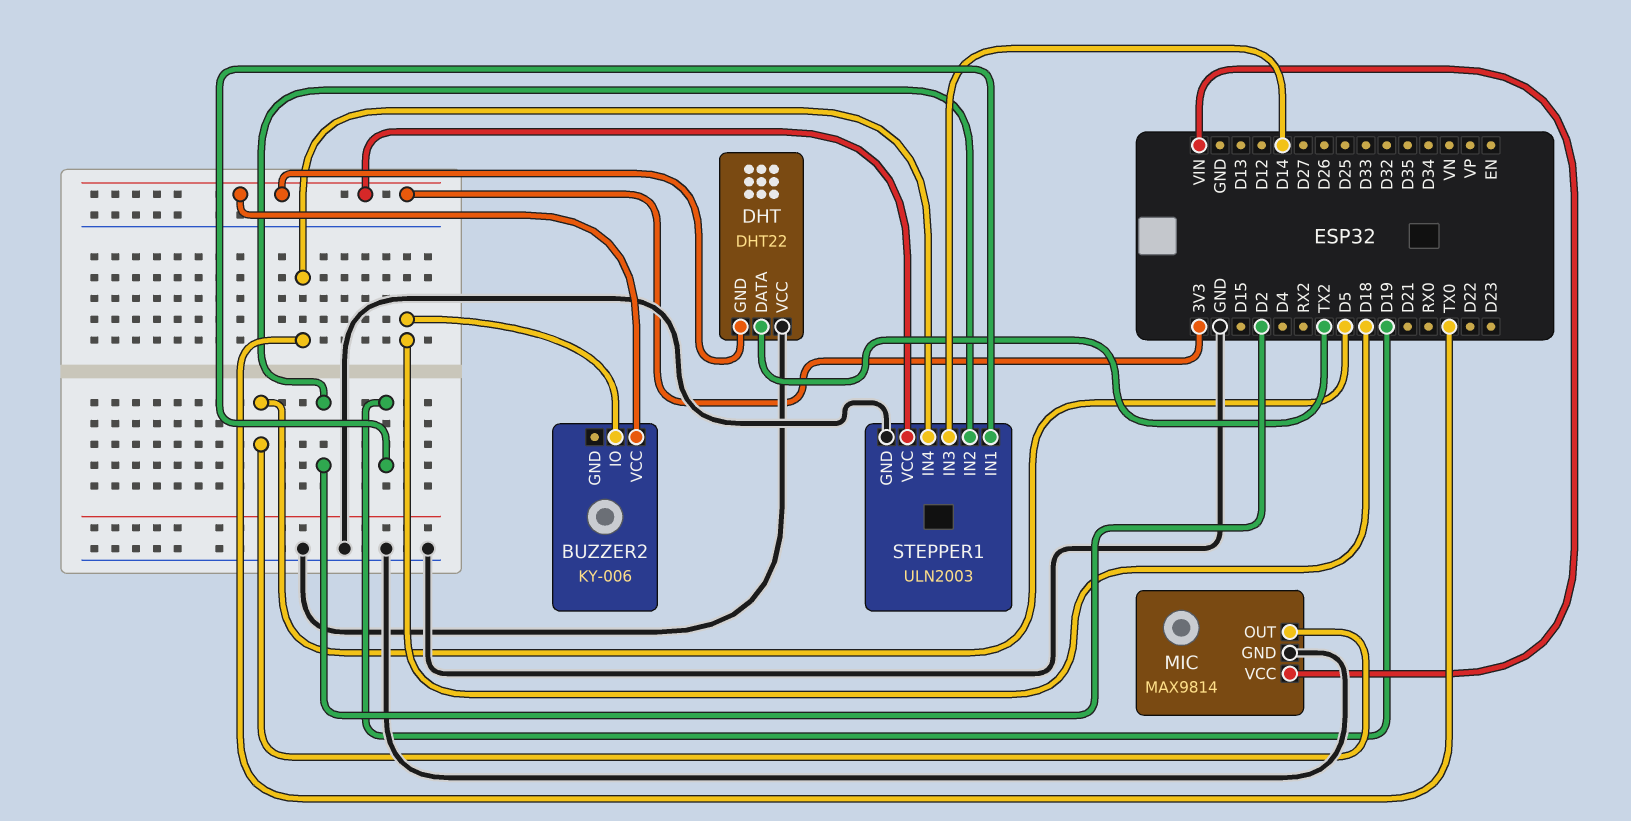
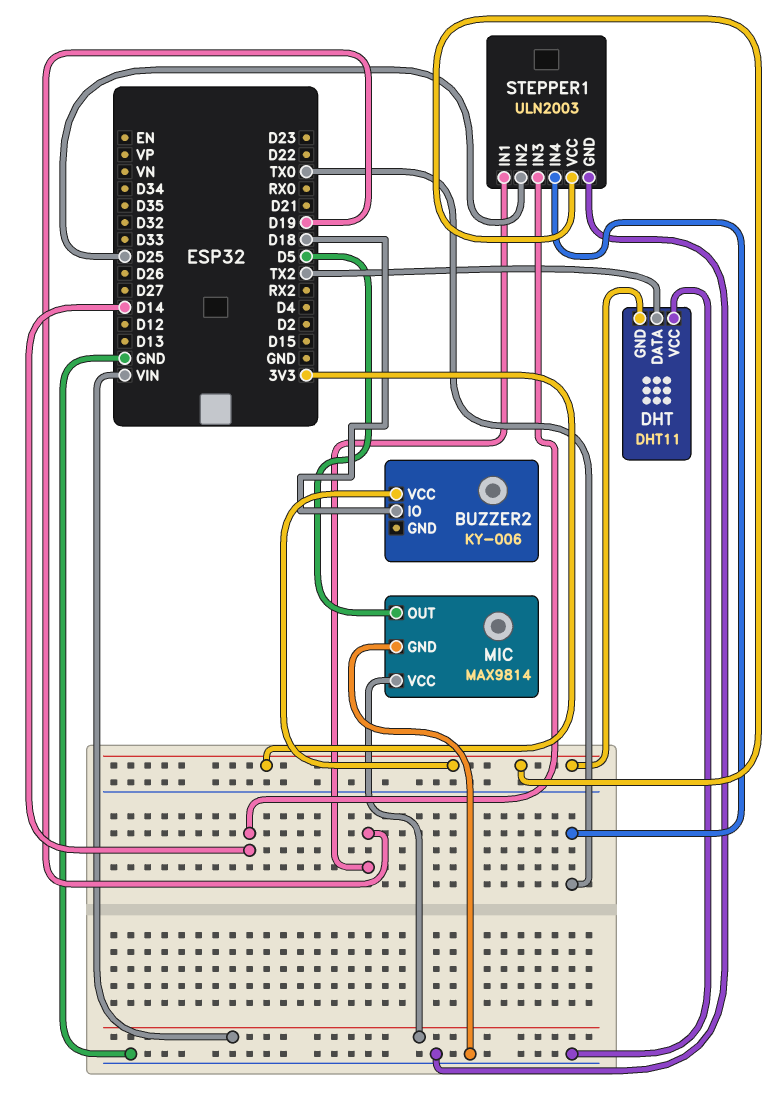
DHT: DHT22 -> DHT11
STEPPER1 pin IN2: D2 -> D25

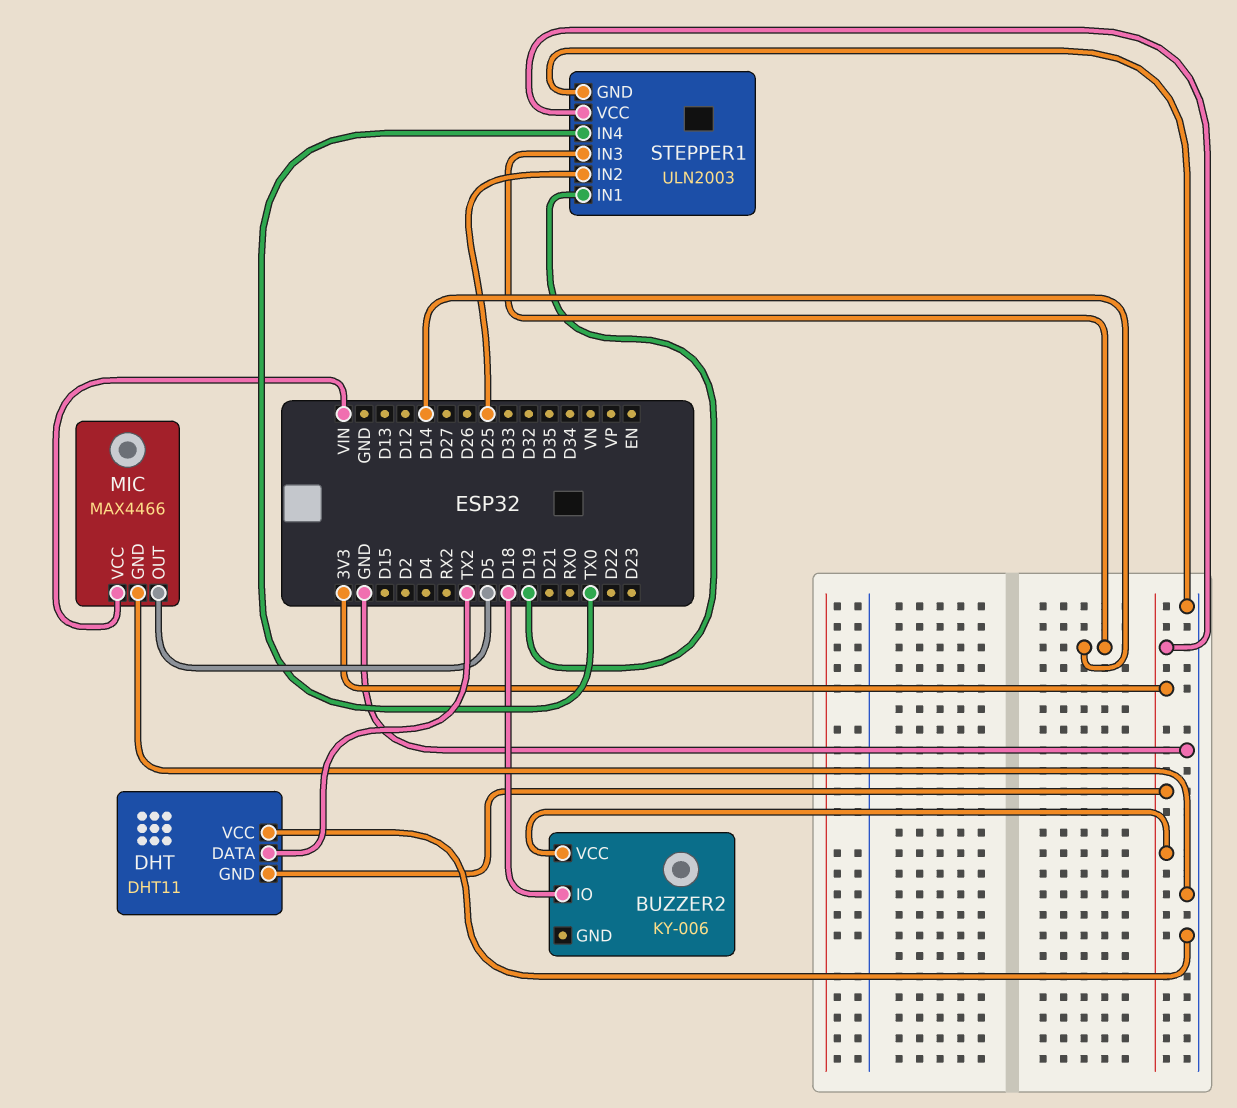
MIC: MAX9814 -> MAX4466

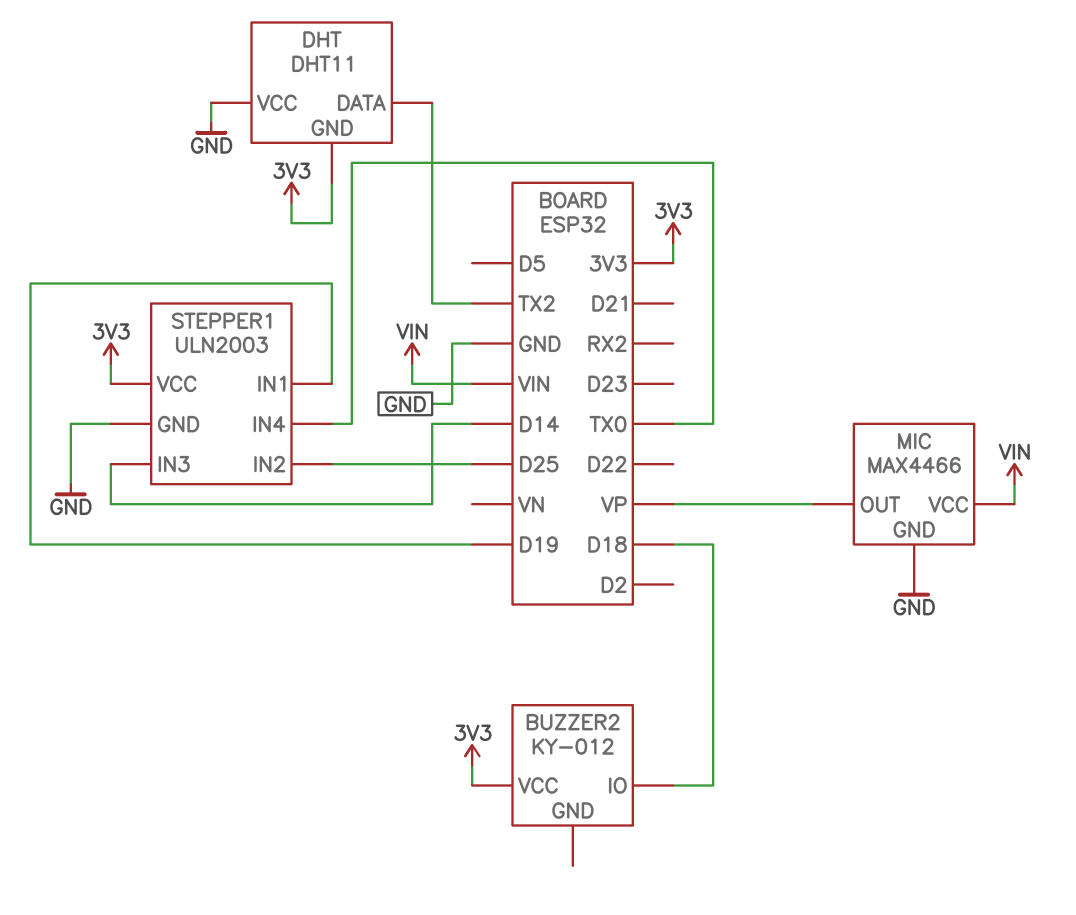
BUZZER2: KY-006 -> KY-012
MIC pin OUT: D5 -> VP

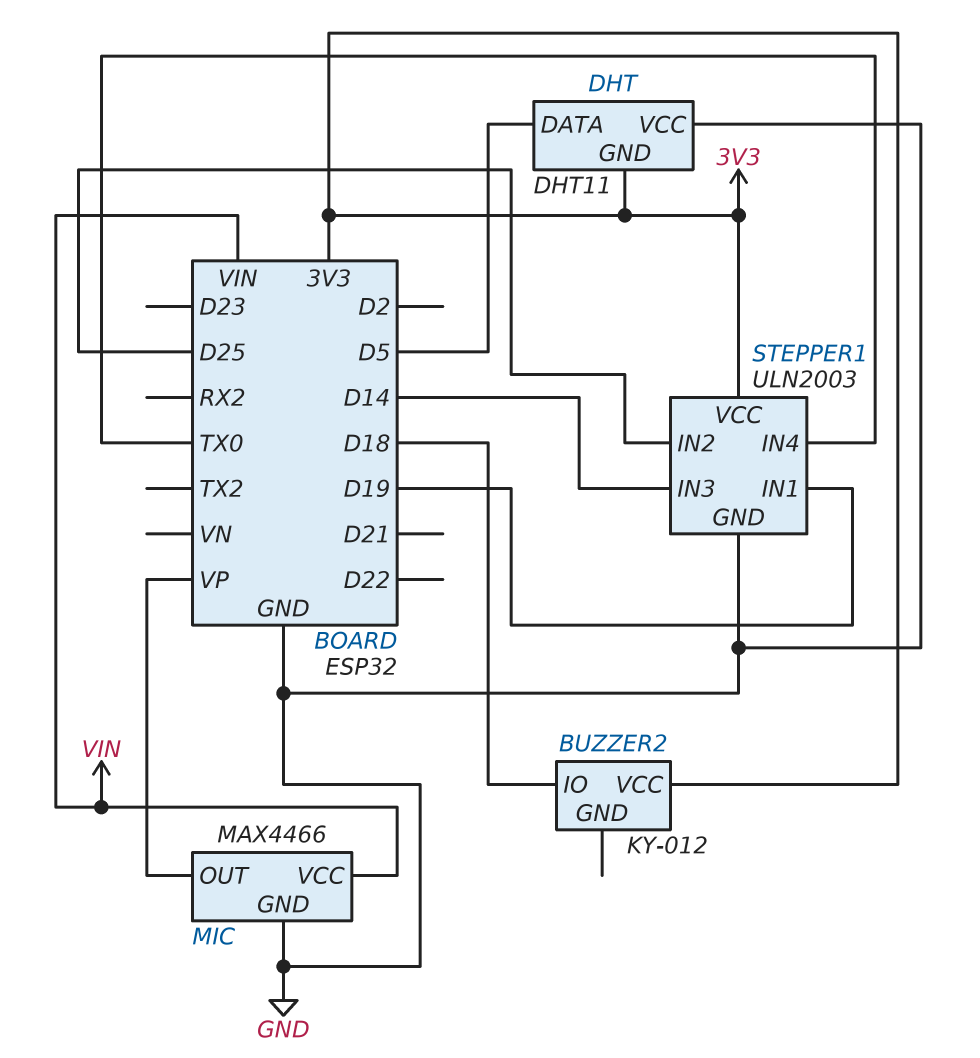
DHT pin DATA: TX2 -> D5

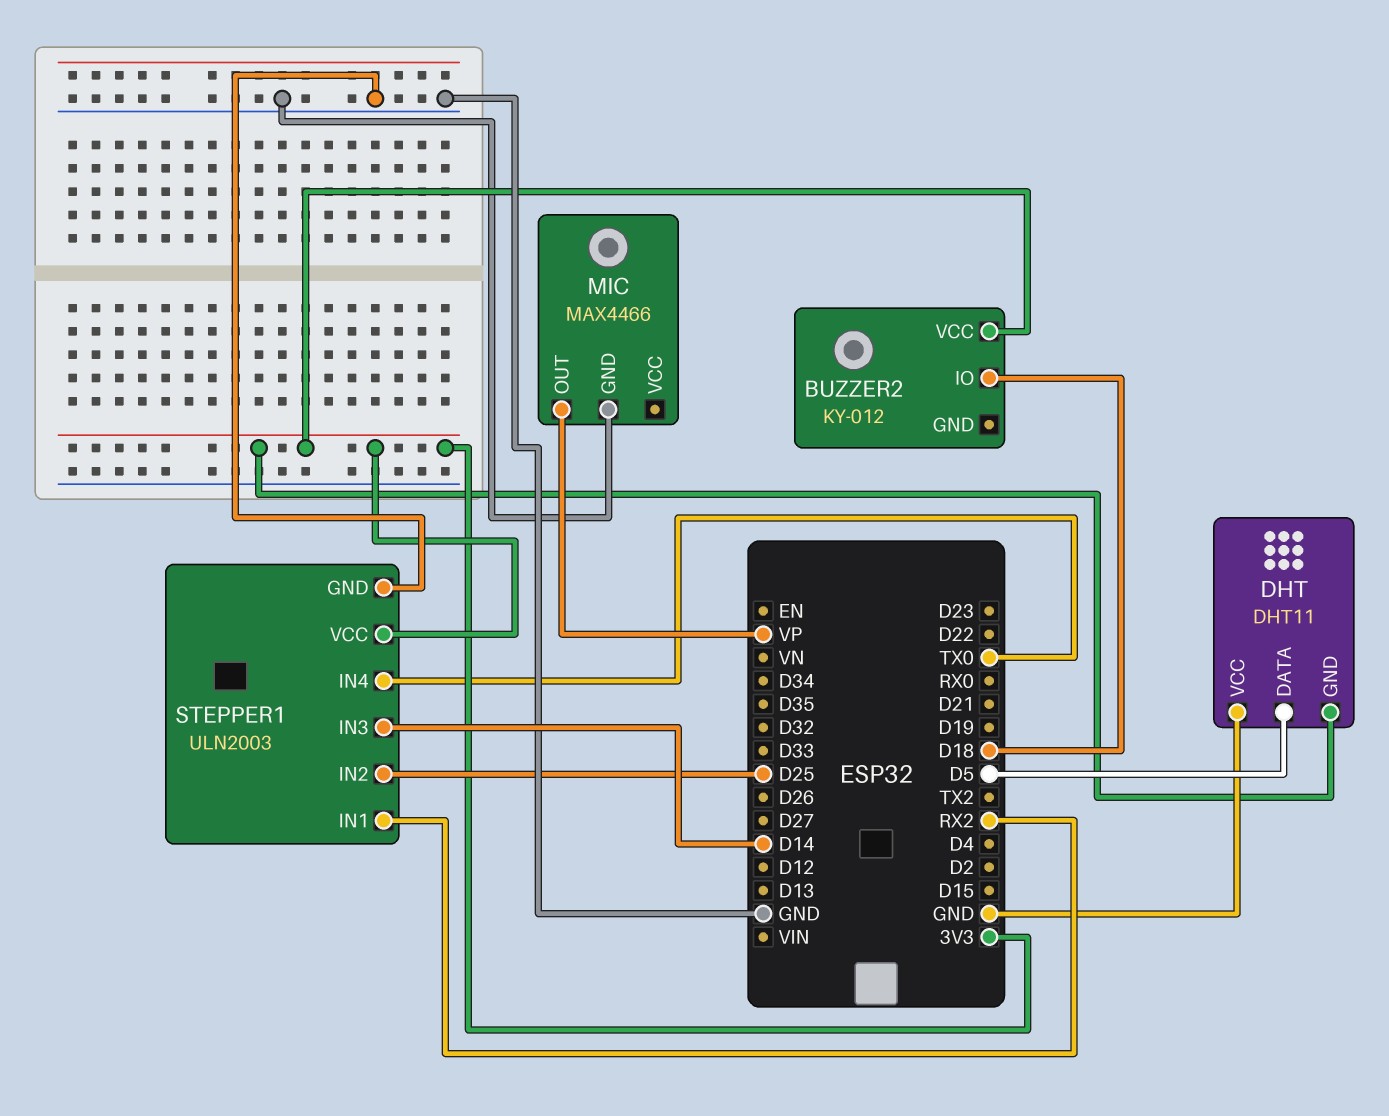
MIC pin VCC: VIN -> none
STEPPER1 pin IN1: D19 -> RX2

